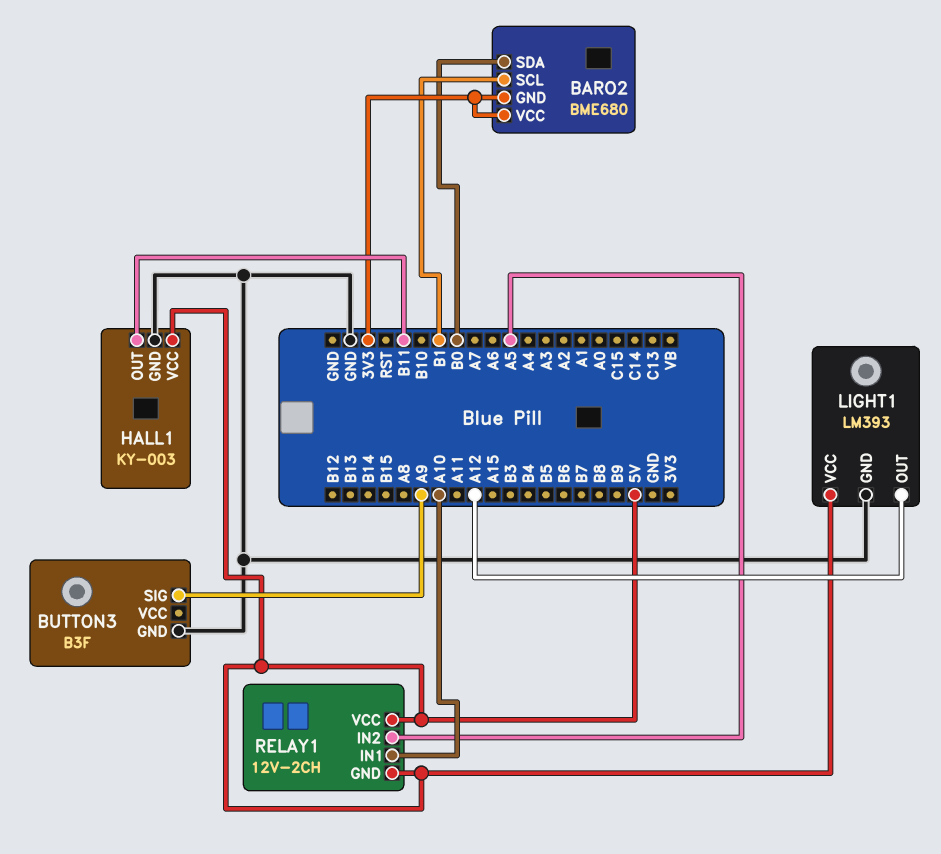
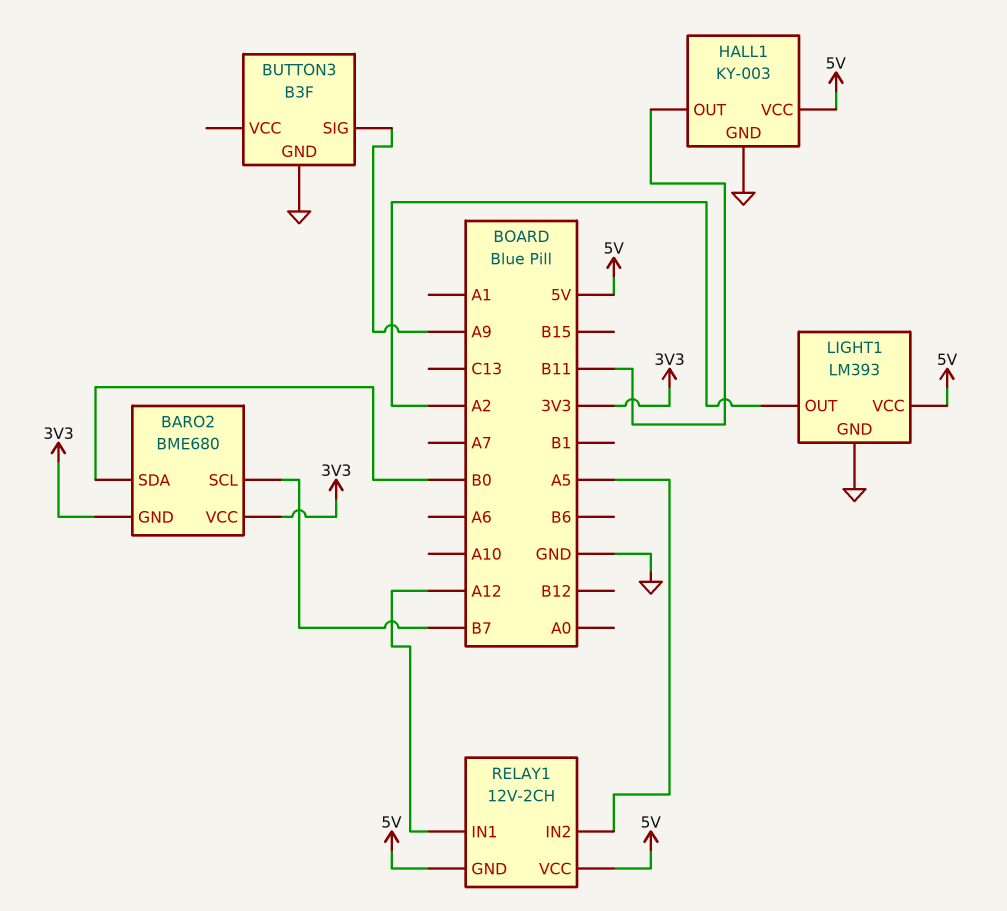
BARO2 pin SCL: B1 -> B7
LIGHT1 pin OUT: A12 -> A2
RELAY1 pin IN1: A10 -> A12

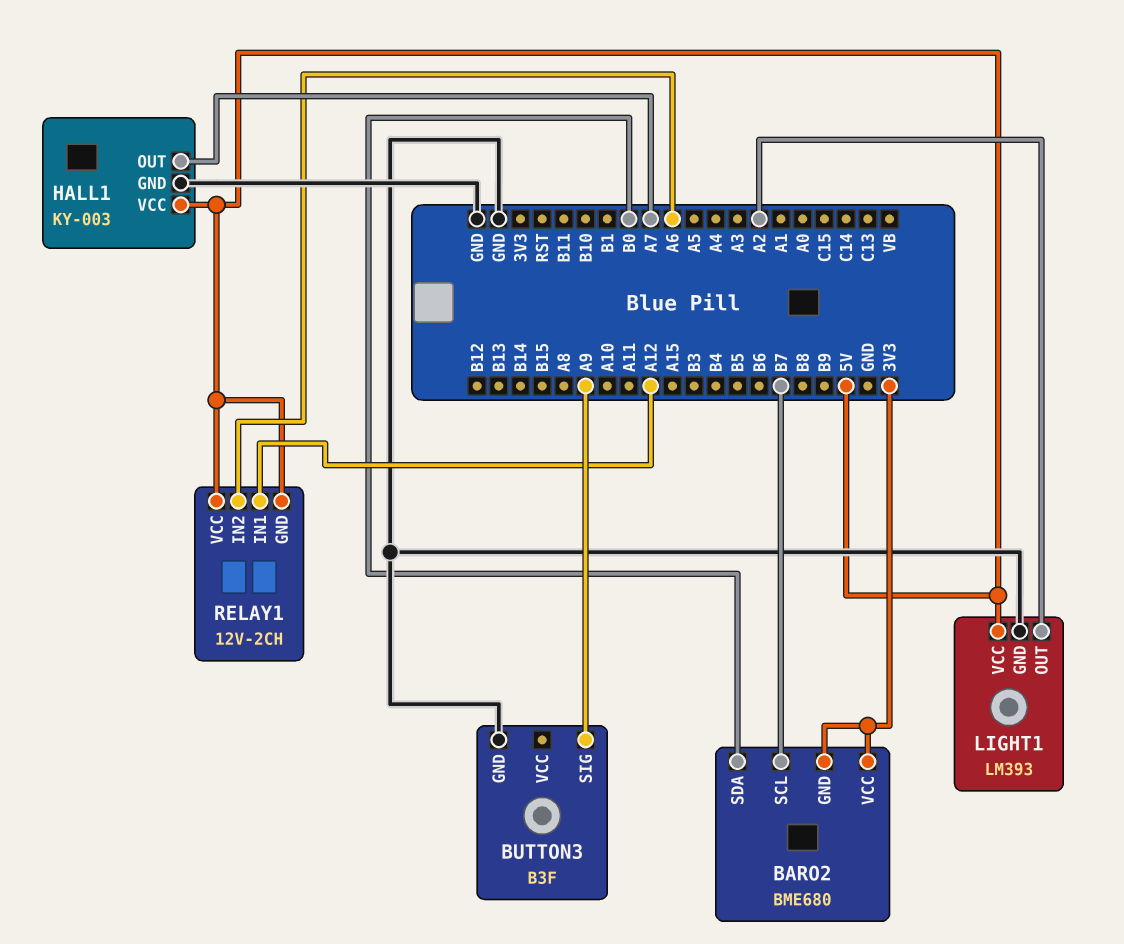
HALL1 pin OUT: B11 -> A7
RELAY1 pin IN2: A5 -> A6

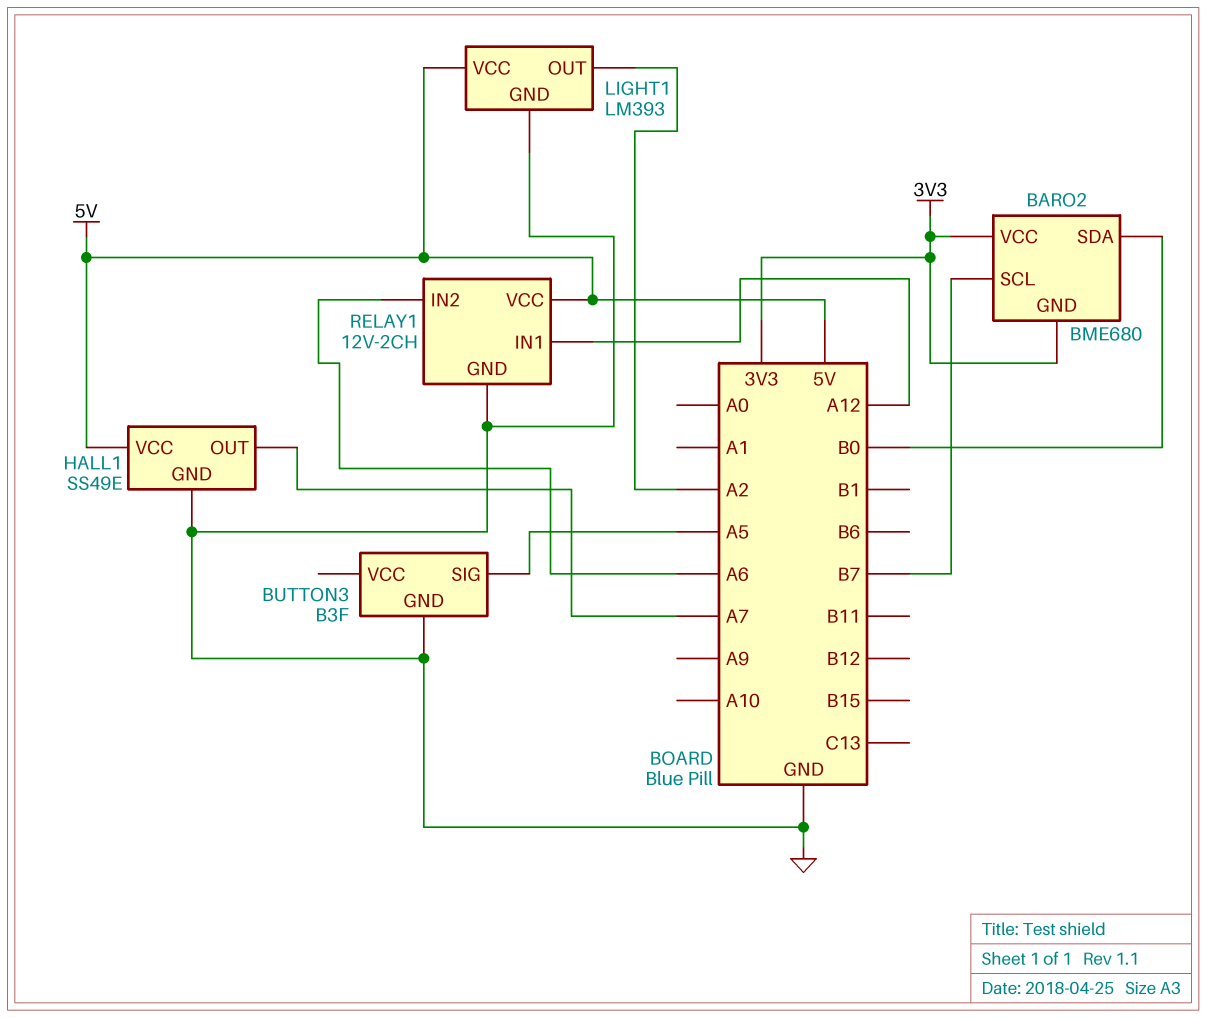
BUTTON3 pin SIG: A9 -> A5
HALL1: KY-003 -> SS49E
RELAY1 pin GND: 5V -> GND

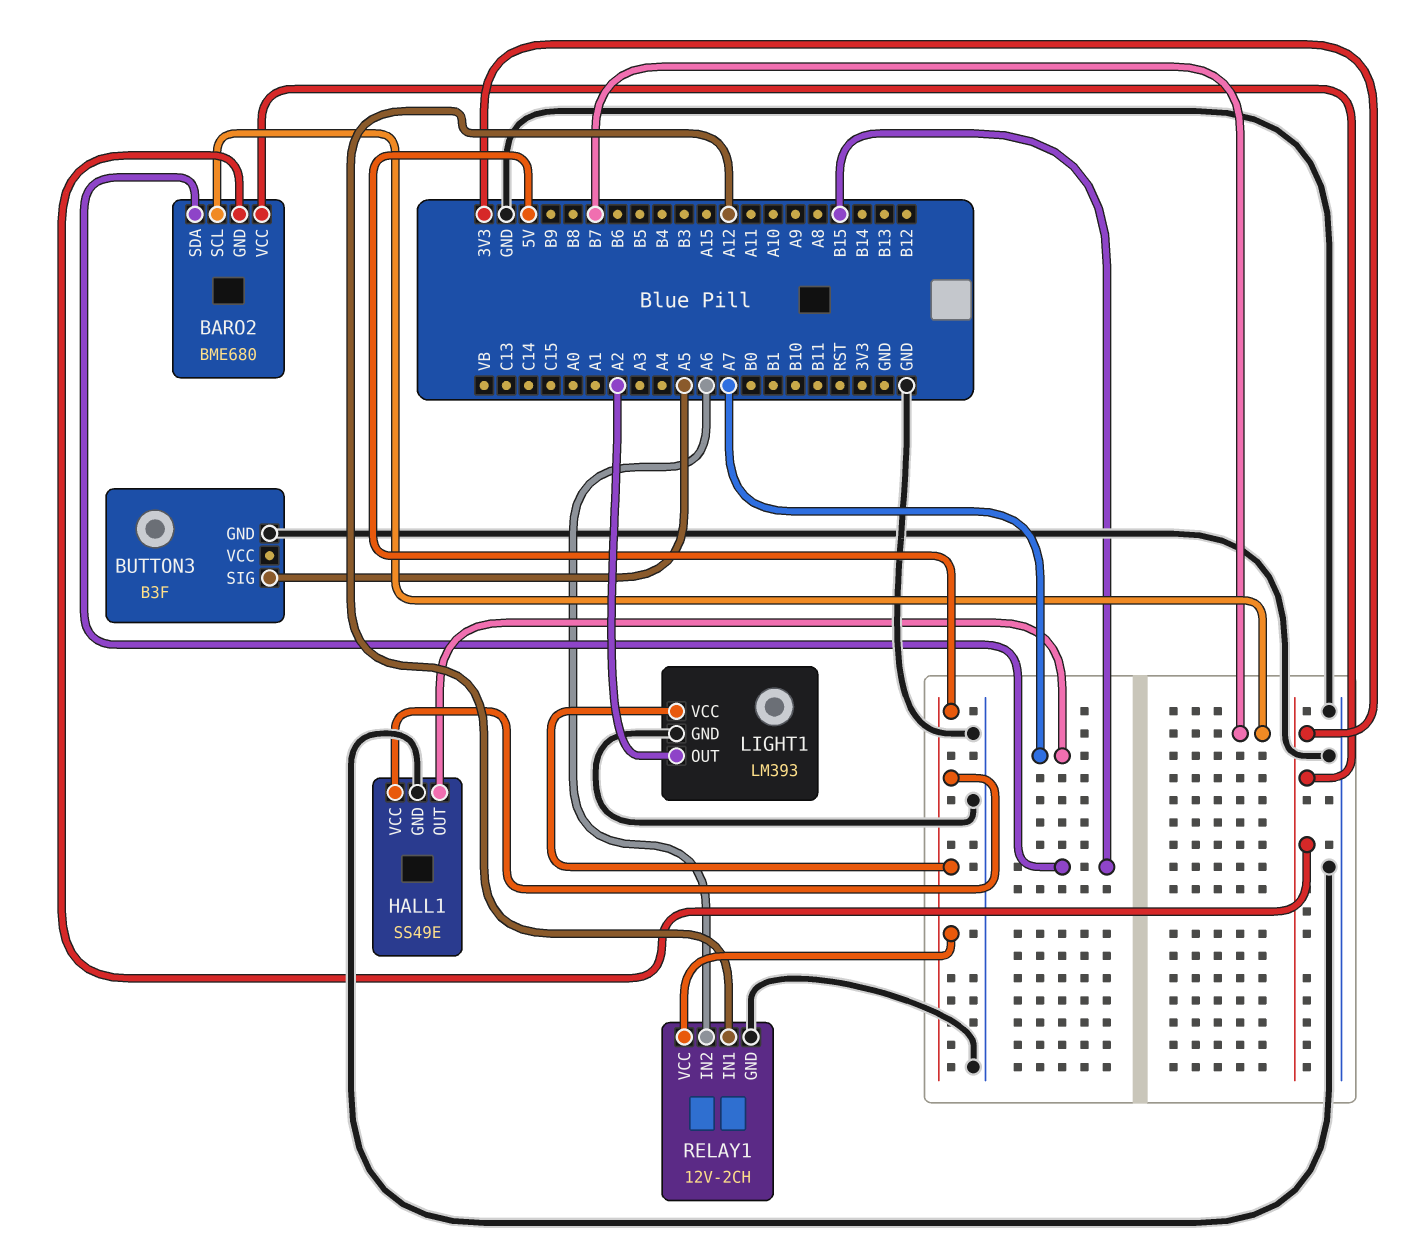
BARO2 pin SDA: B0 -> B15

